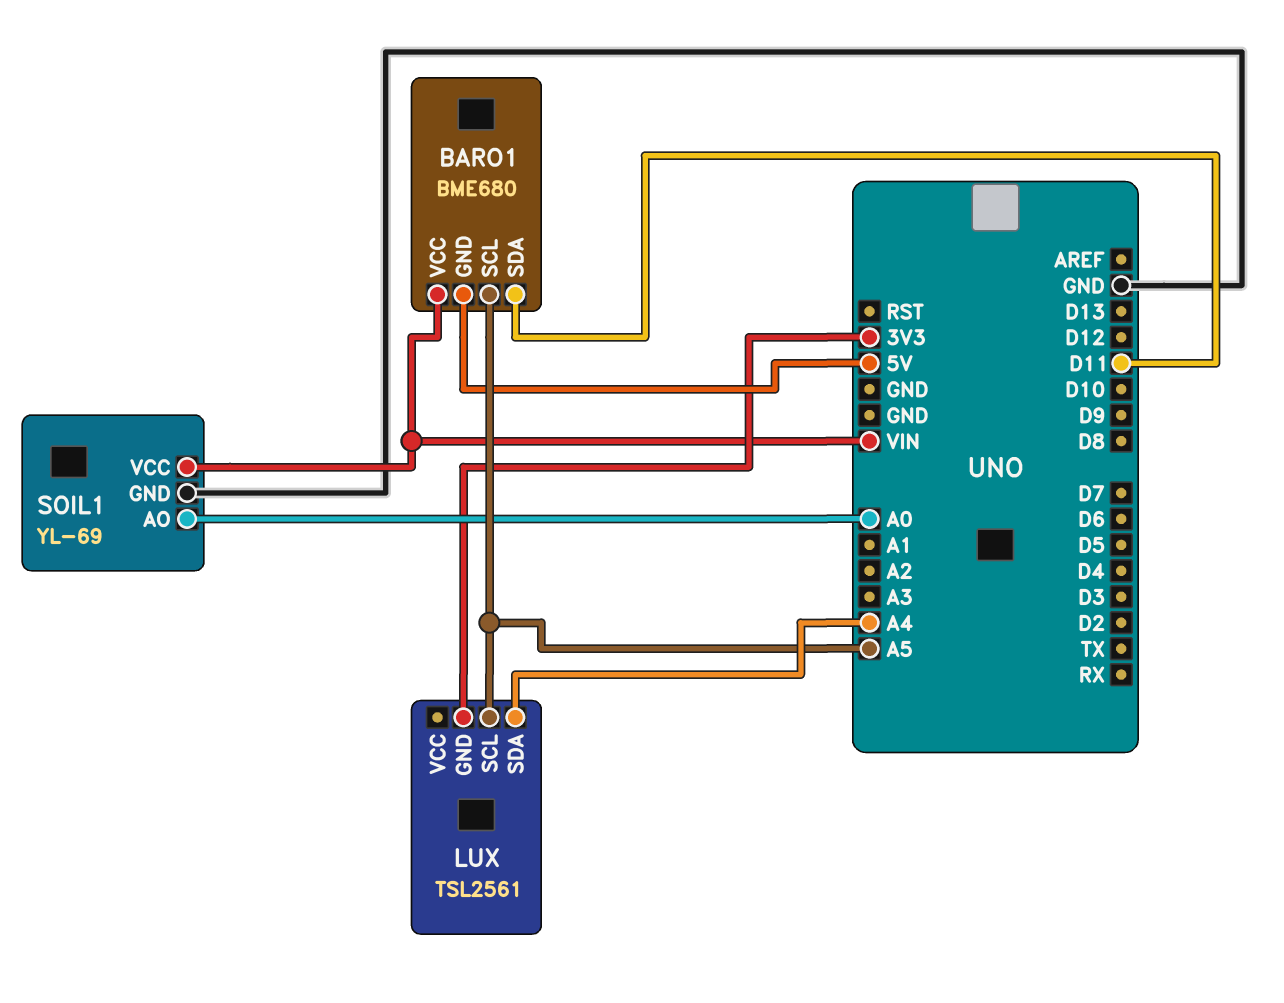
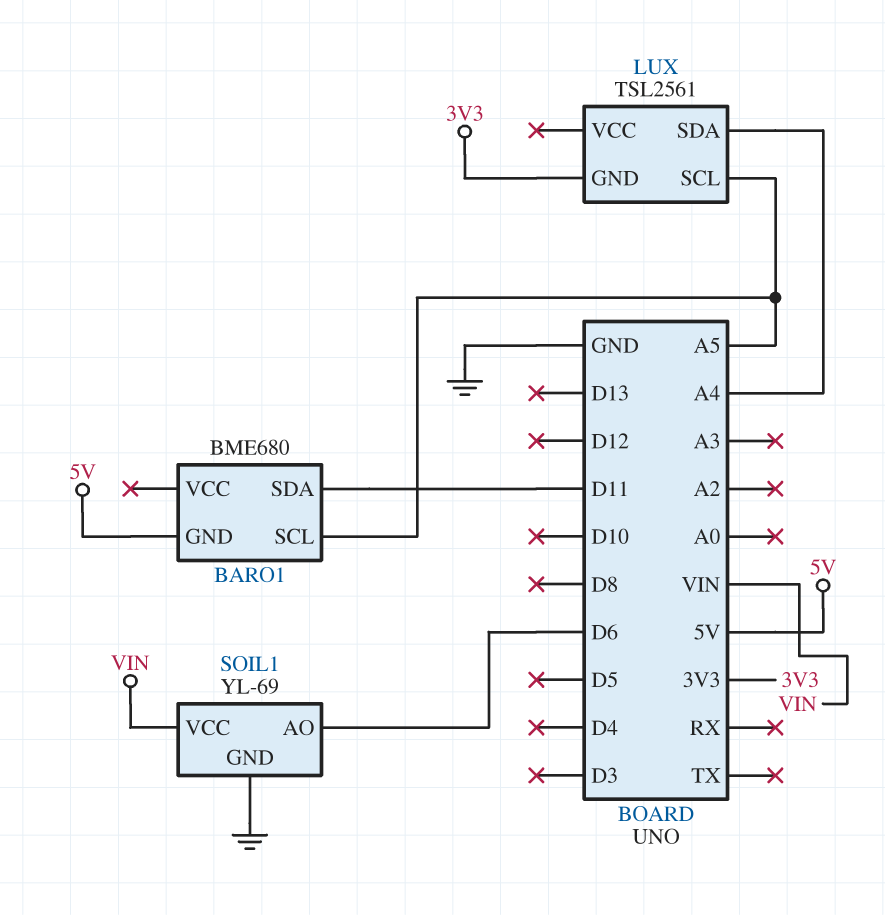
BARO1 pin VCC: VIN -> none
SOIL1 pin AO: A0 -> D6

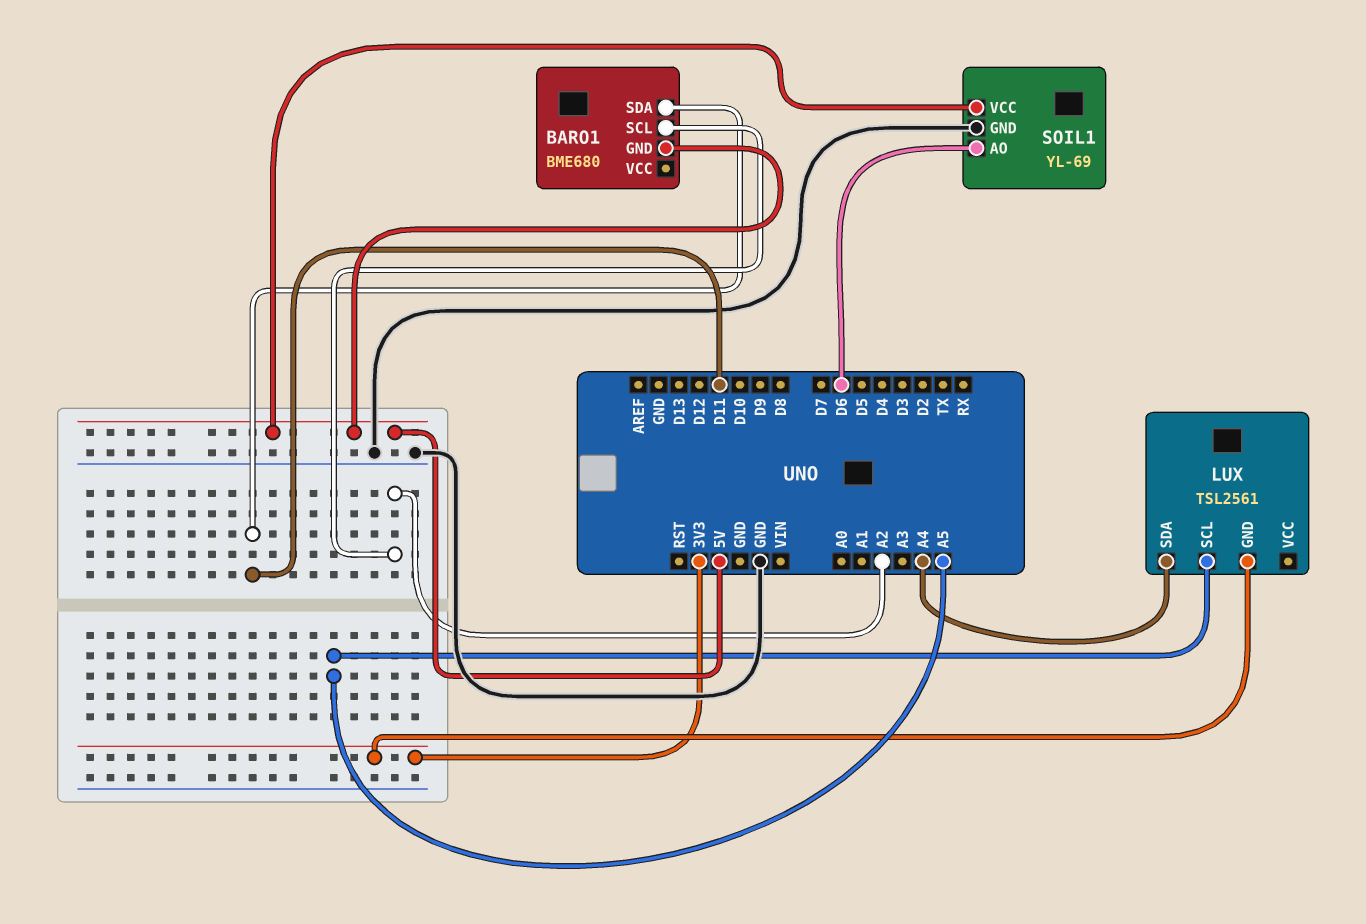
BARO1 pin SCL: A5 -> A2
SOIL1 pin VCC: VIN -> 5V

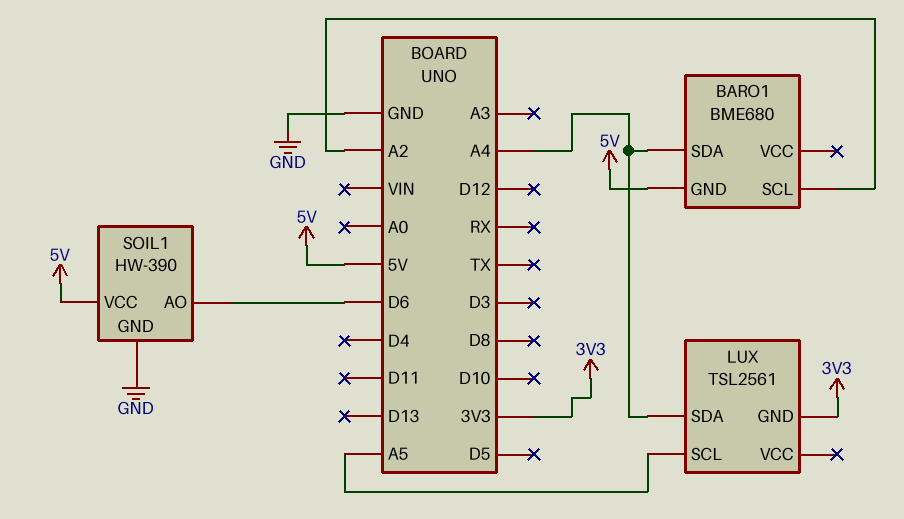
BARO1 pin SDA: D11 -> A4
SOIL1: YL-69 -> HW-390

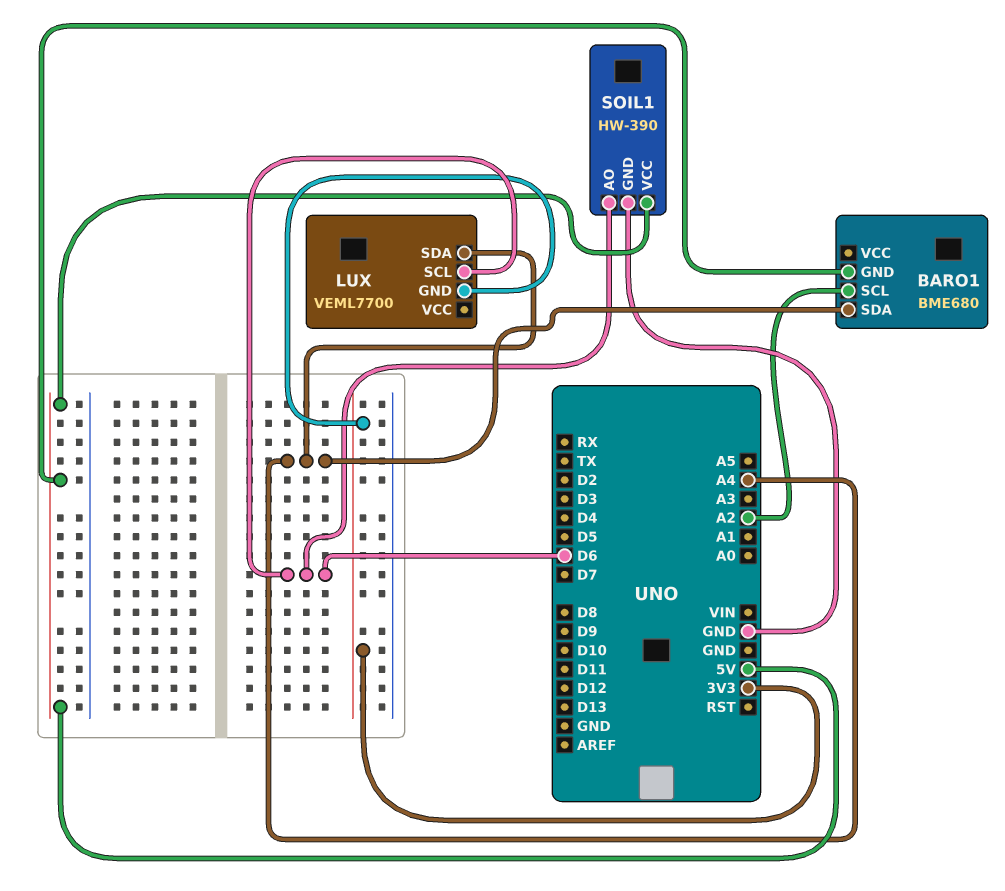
LUX: TSL2561 -> VEML7700
LUX pin SCL: A5 -> D6

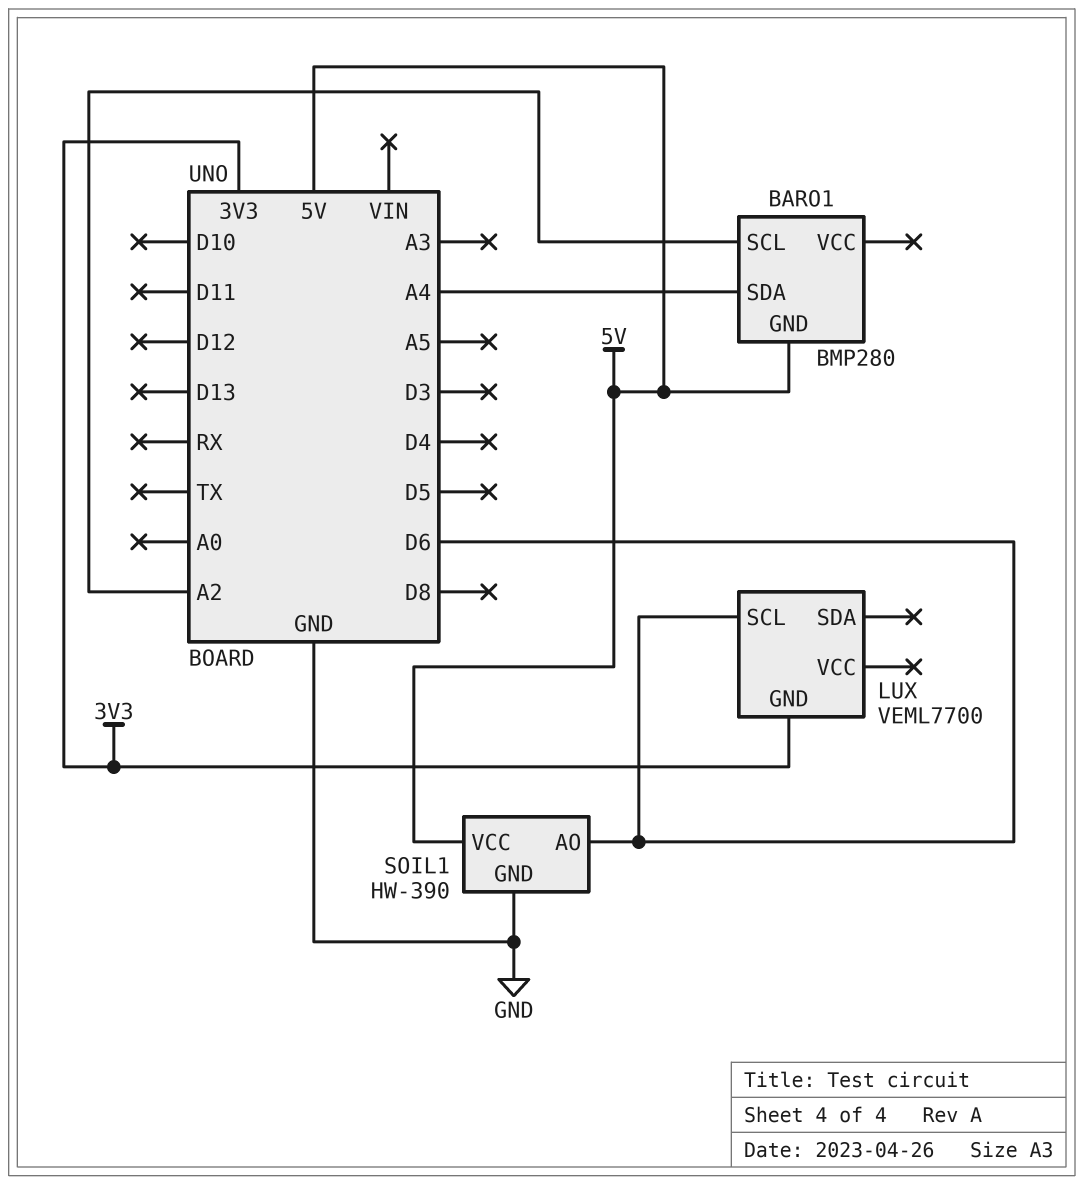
BARO1: BME680 -> BMP280
LUX pin SDA: A4 -> none

